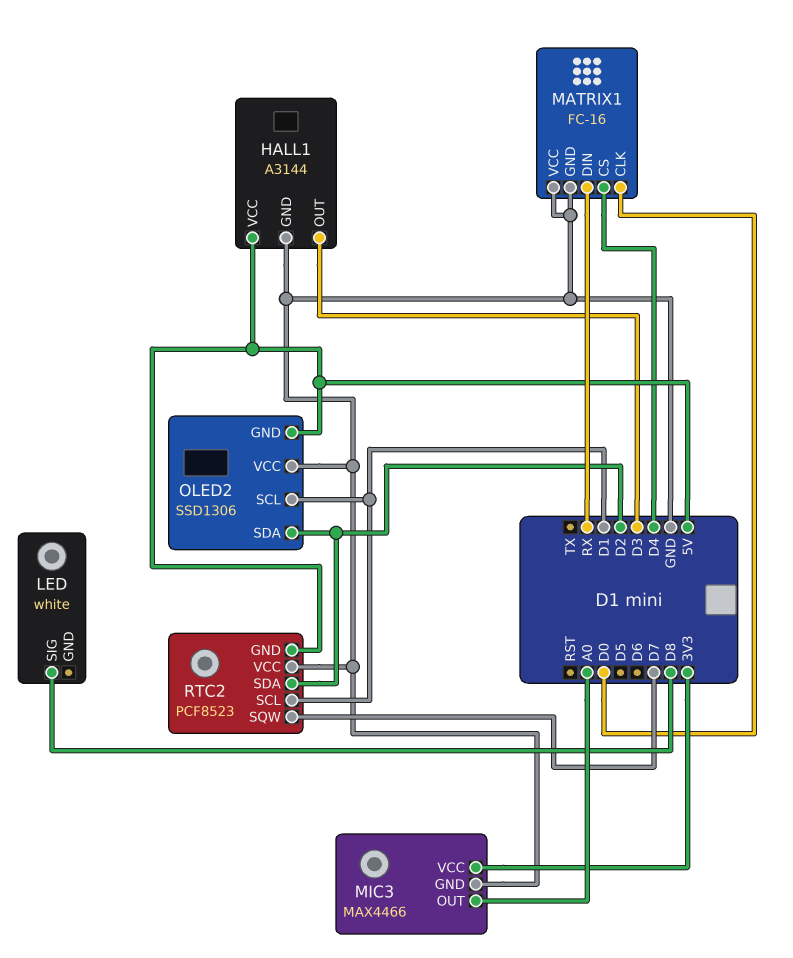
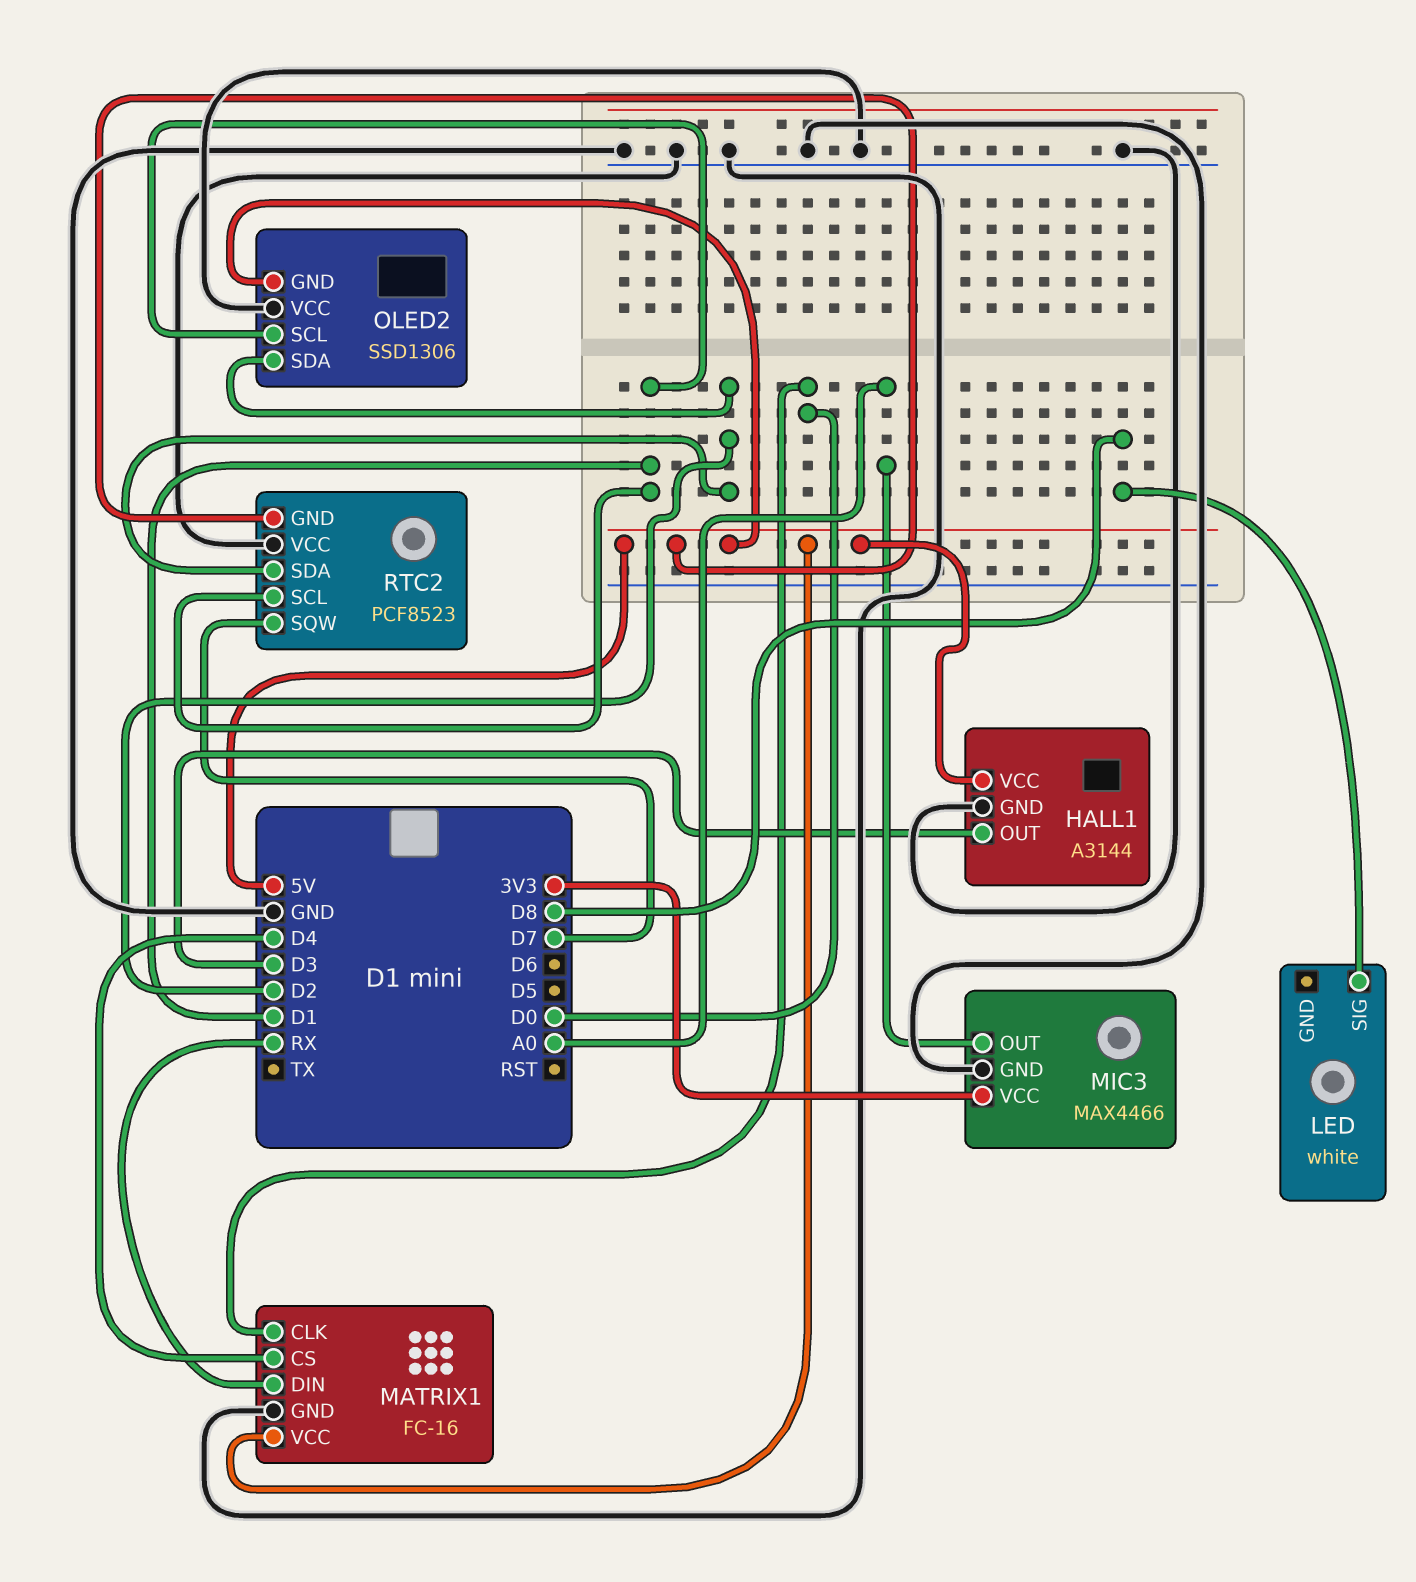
MATRIX1 pin VCC: GND -> 5V

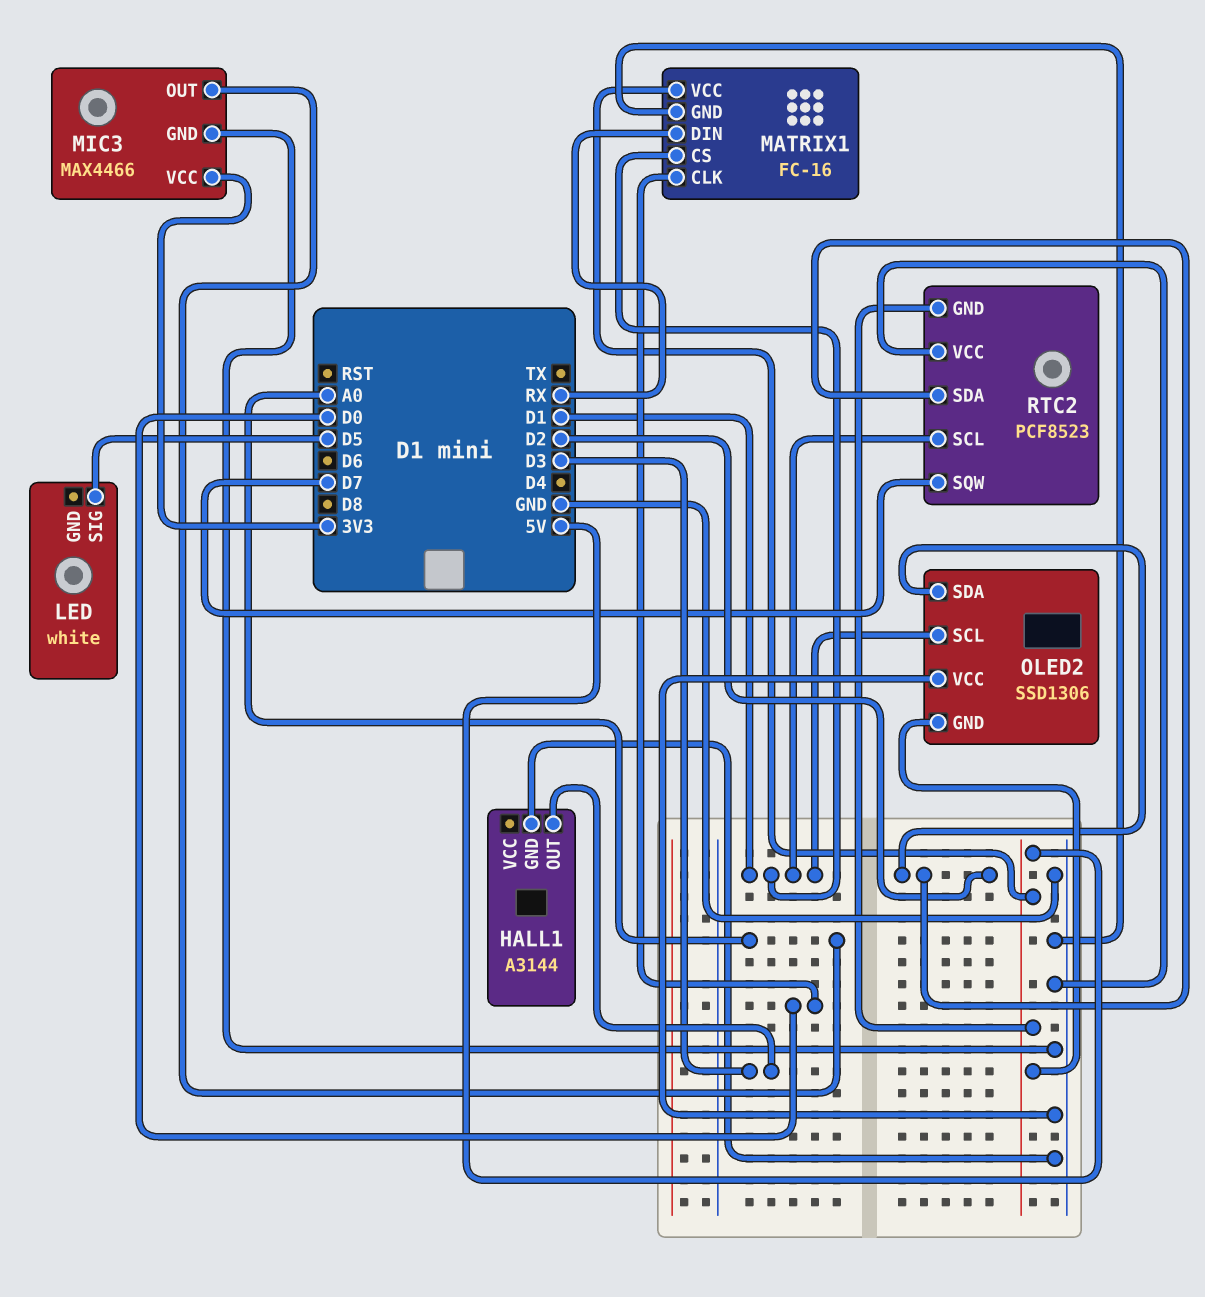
HALL1 pin VCC: 5V -> none
LED pin SIG: D8 -> D5
MATRIX1 pin CS: D4 -> D1

